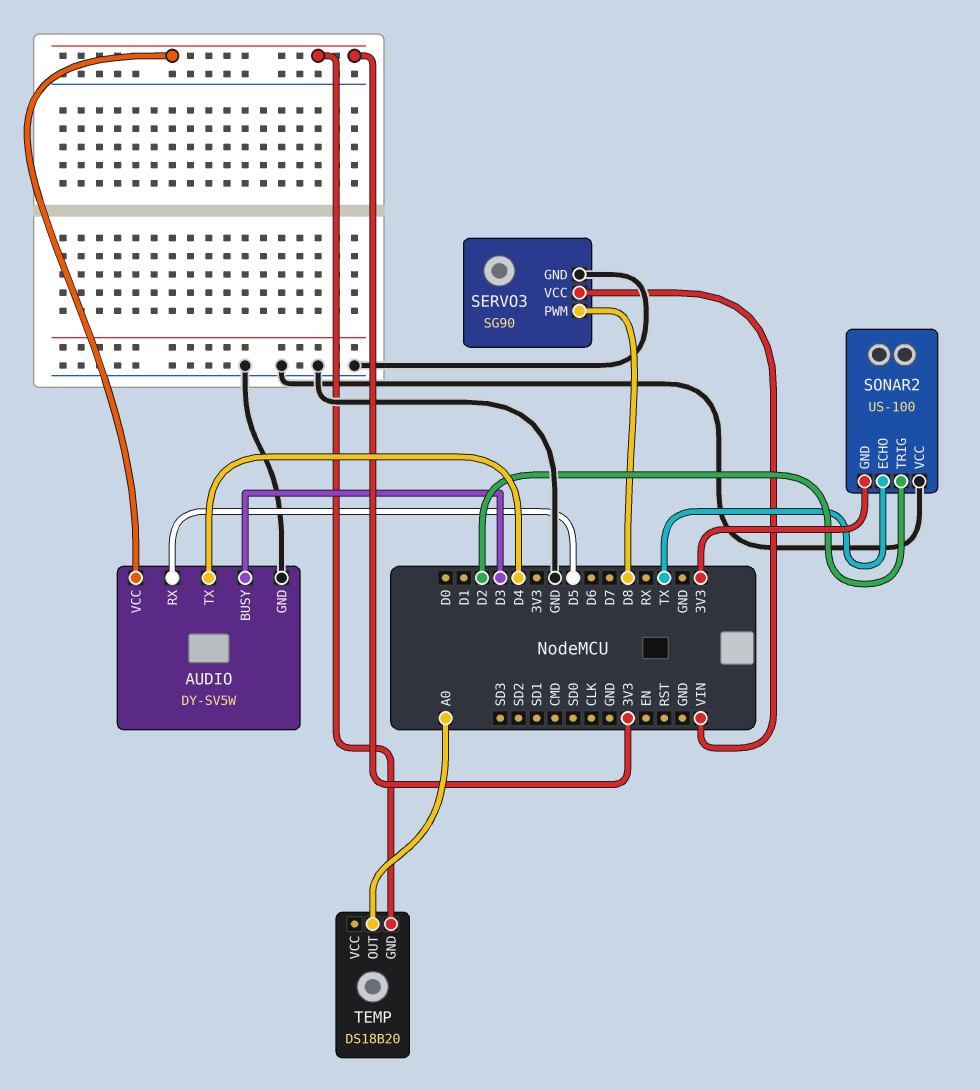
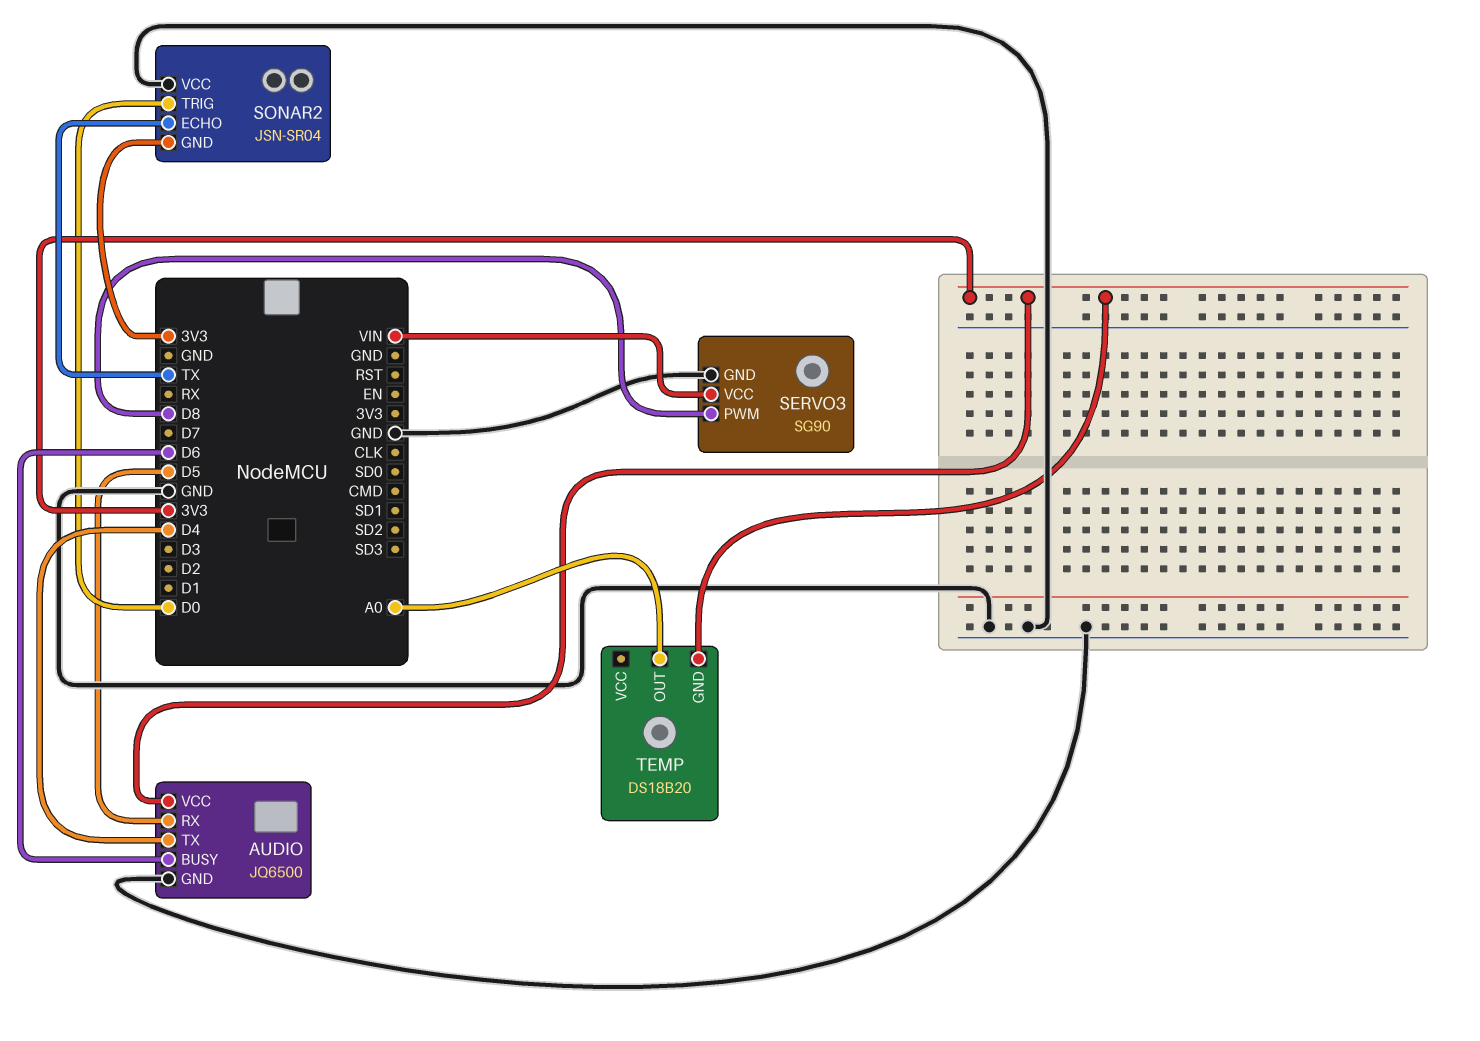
AUDIO: DY-SV5W -> JQ6500
AUDIO pin BUSY: D3 -> D6
SONAR2: US-100 -> JSN-SR04
SONAR2 pin TRIG: D2 -> D0

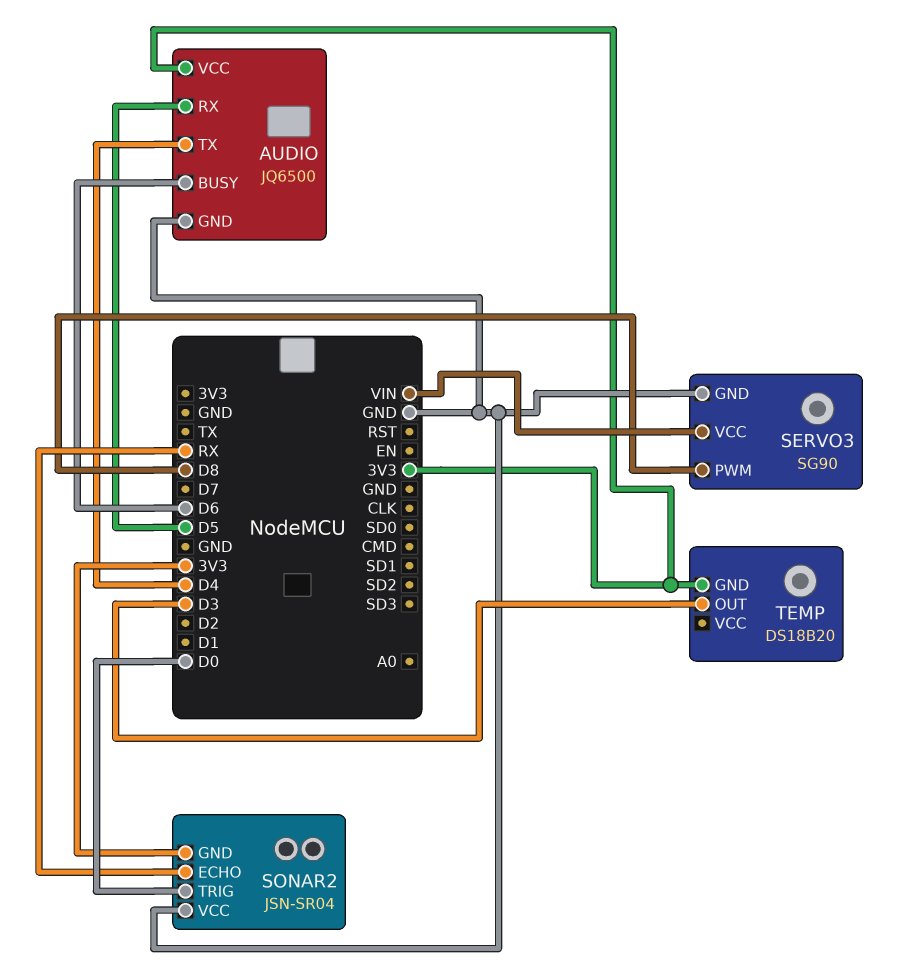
SONAR2 pin ECHO: TX -> RX
TEMP pin OUT: A0 -> D3

